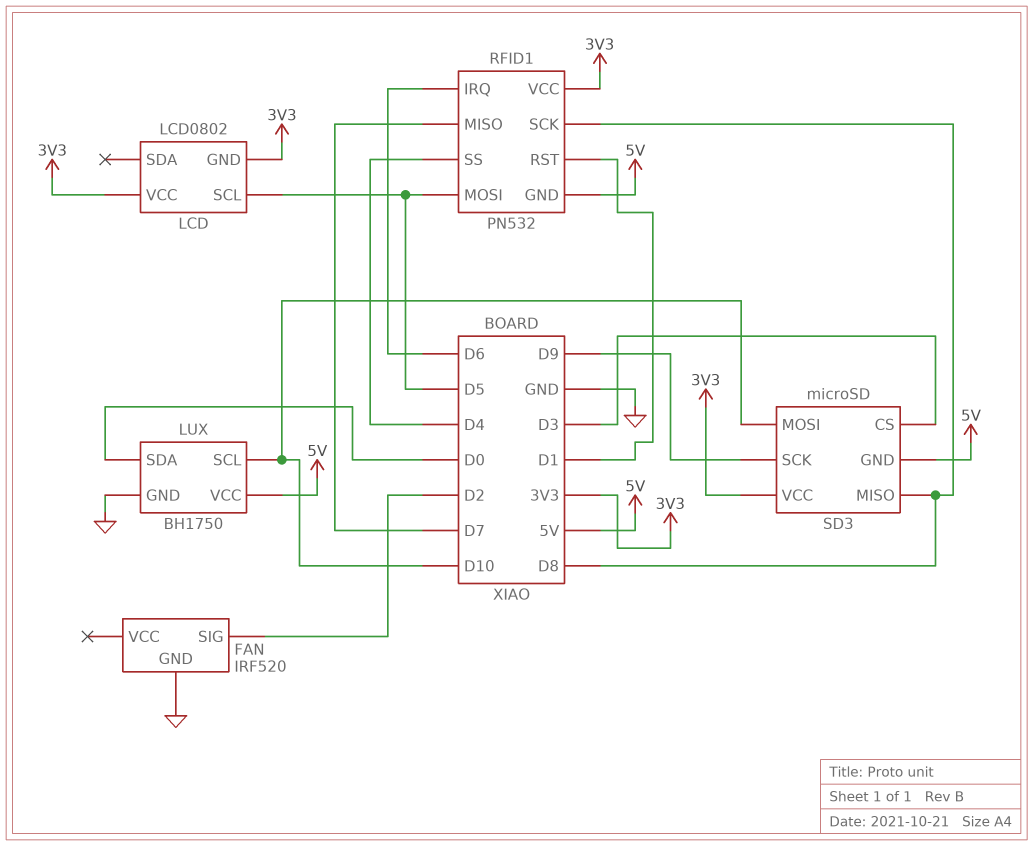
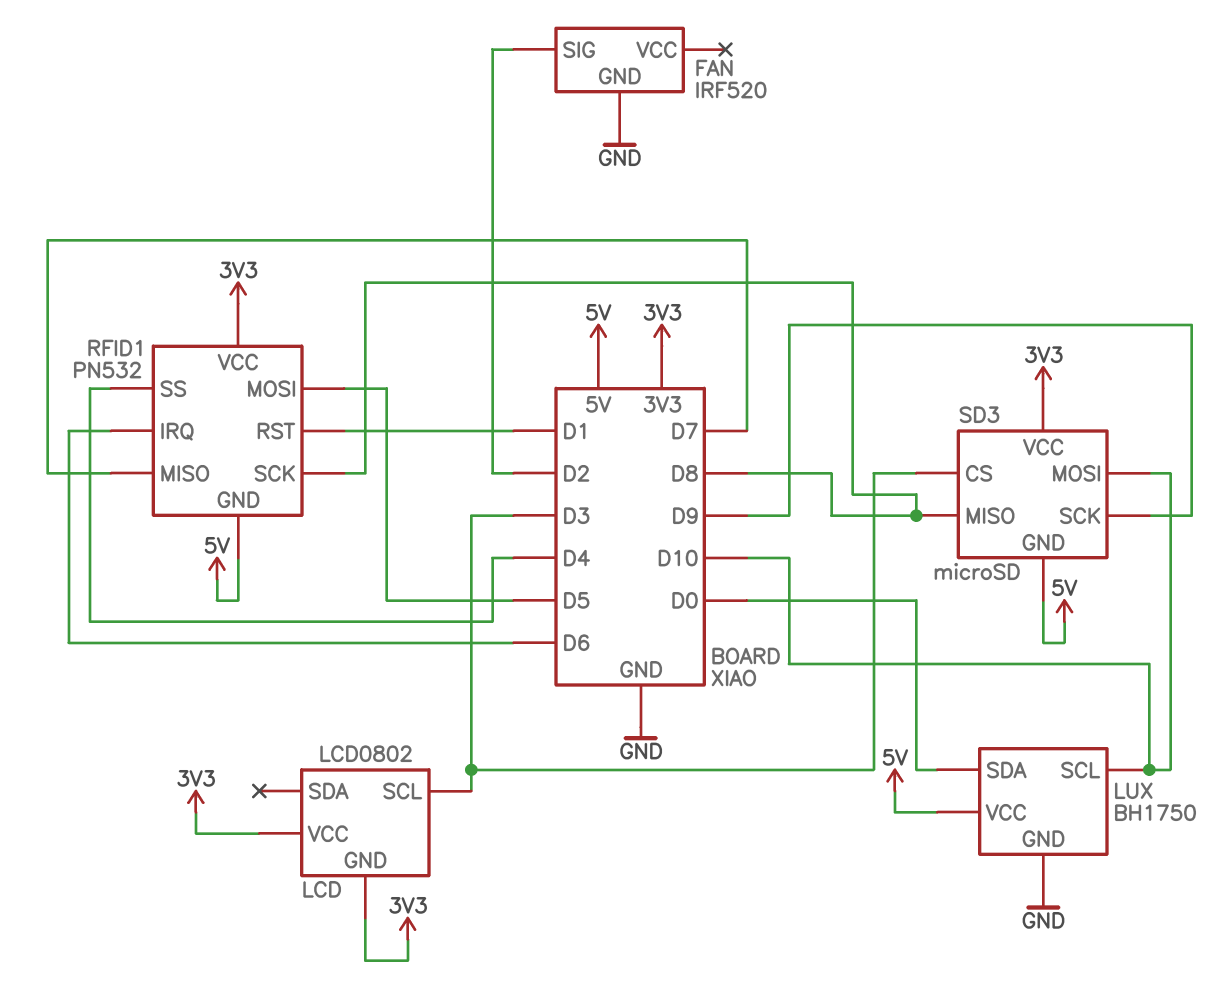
LCD pin SCL: D5 -> D3

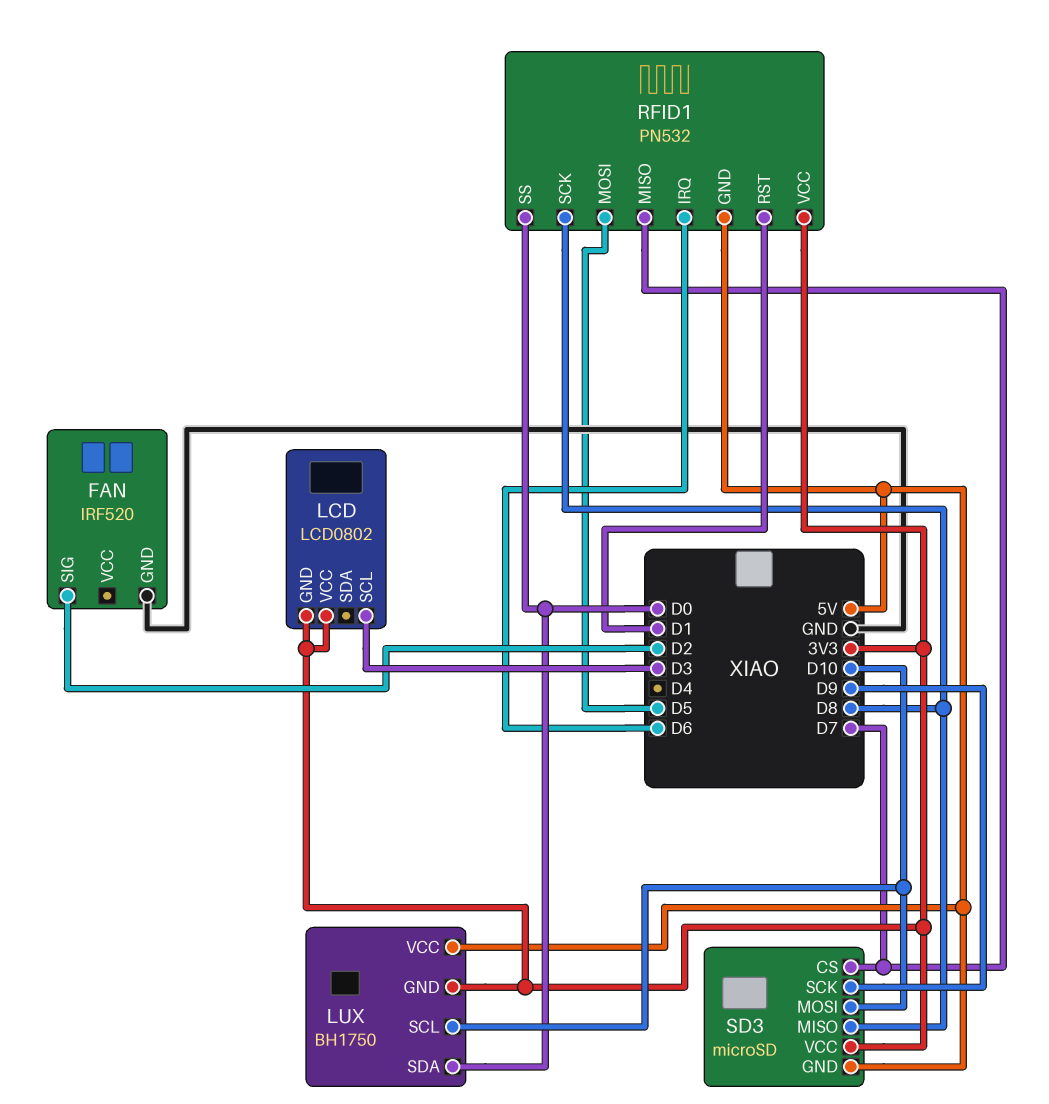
LUX pin GND: GND -> 3V3
RFID1 pin SS: D4 -> D0
SD3 pin CS: D3 -> D7

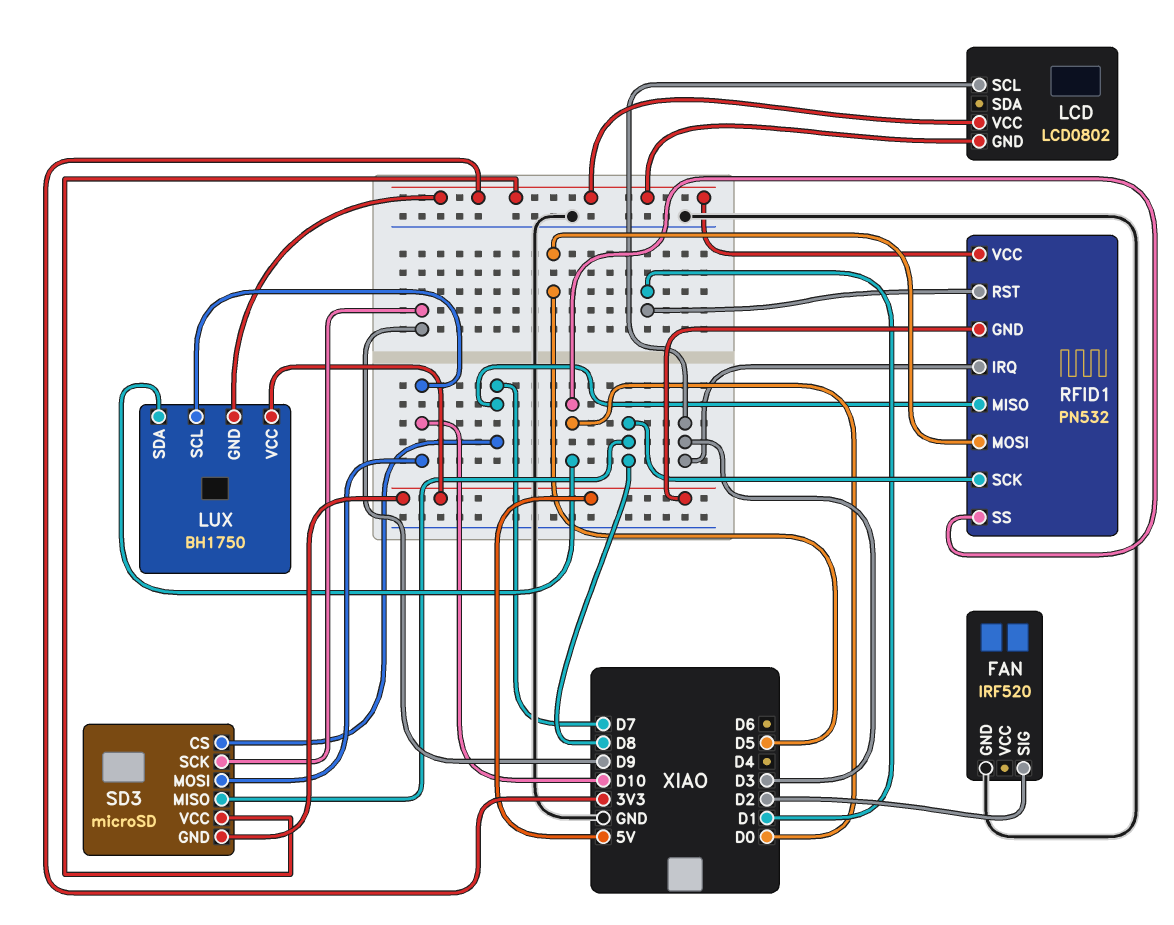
RFID1 pin IRQ: D6 -> D3

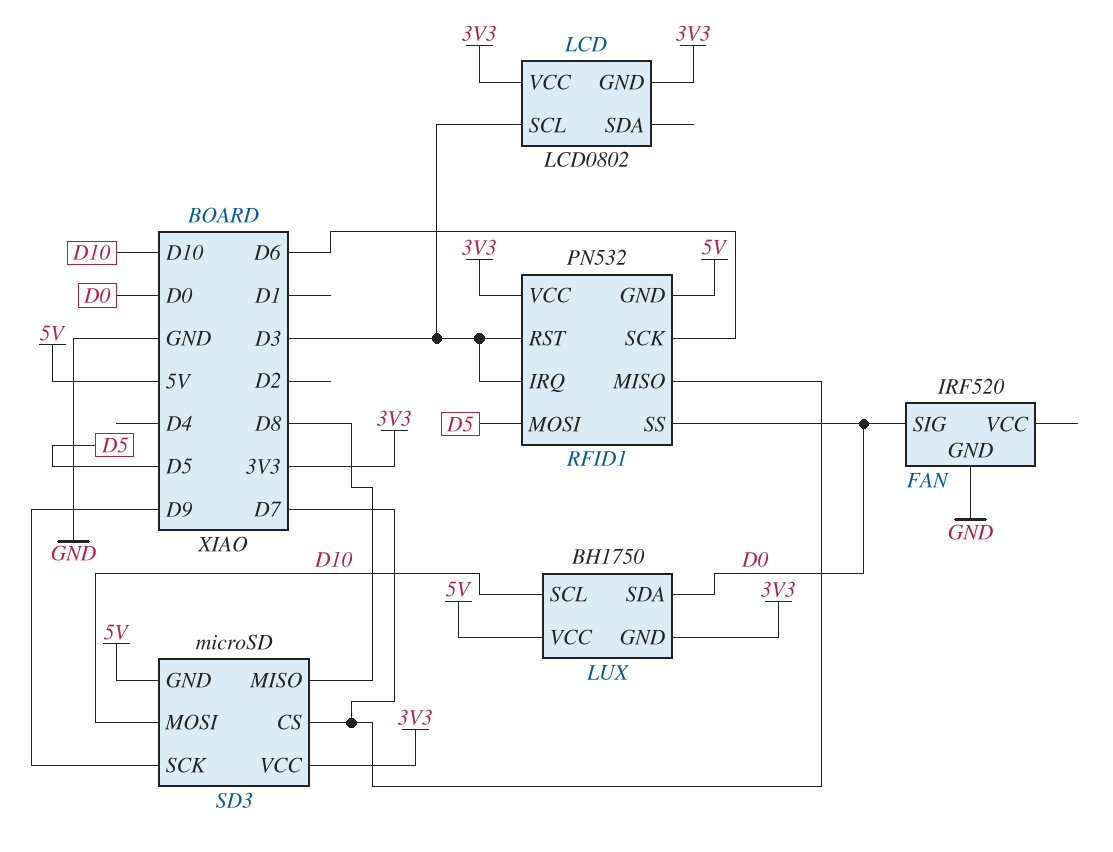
FAN pin SIG: D2 -> D0
RFID1 pin RST: D1 -> D3
RFID1 pin SCK: D8 -> D6

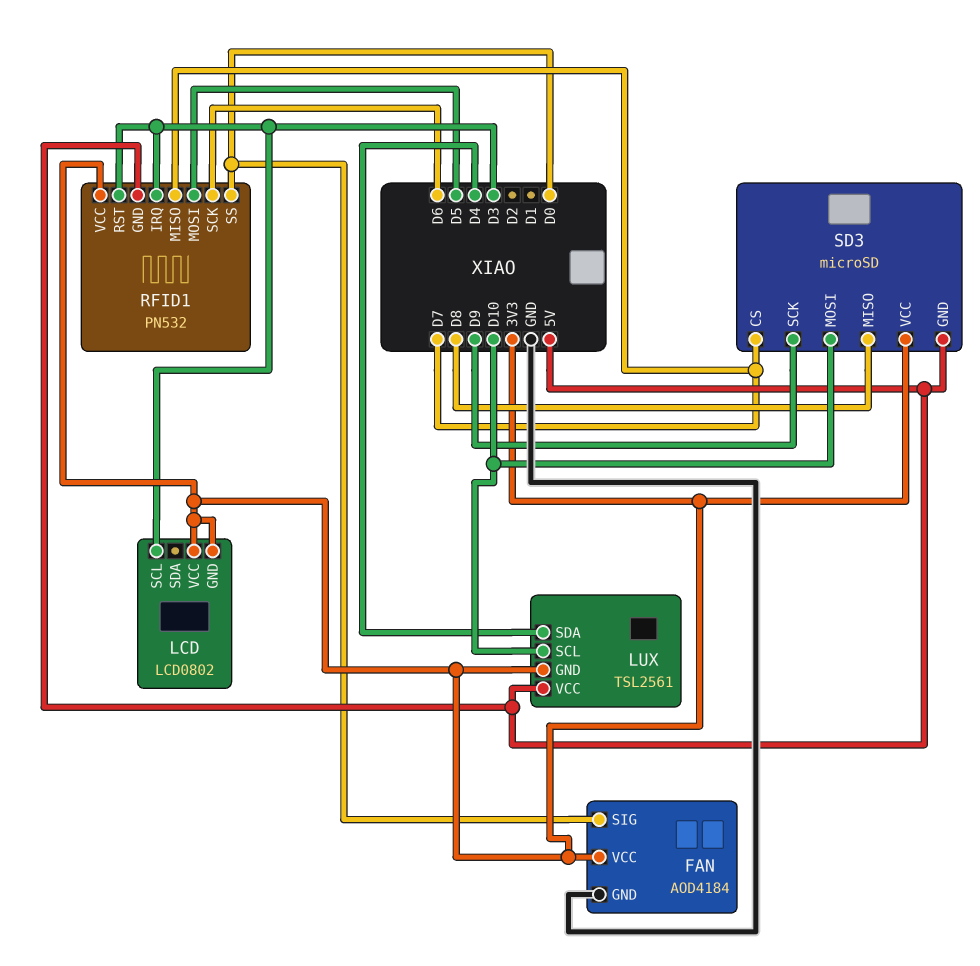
FAN: IRF520 -> AOD4184
FAN pin VCC: none -> 3V3
LUX: BH1750 -> TSL2561
LUX pin SDA: D0 -> D4

